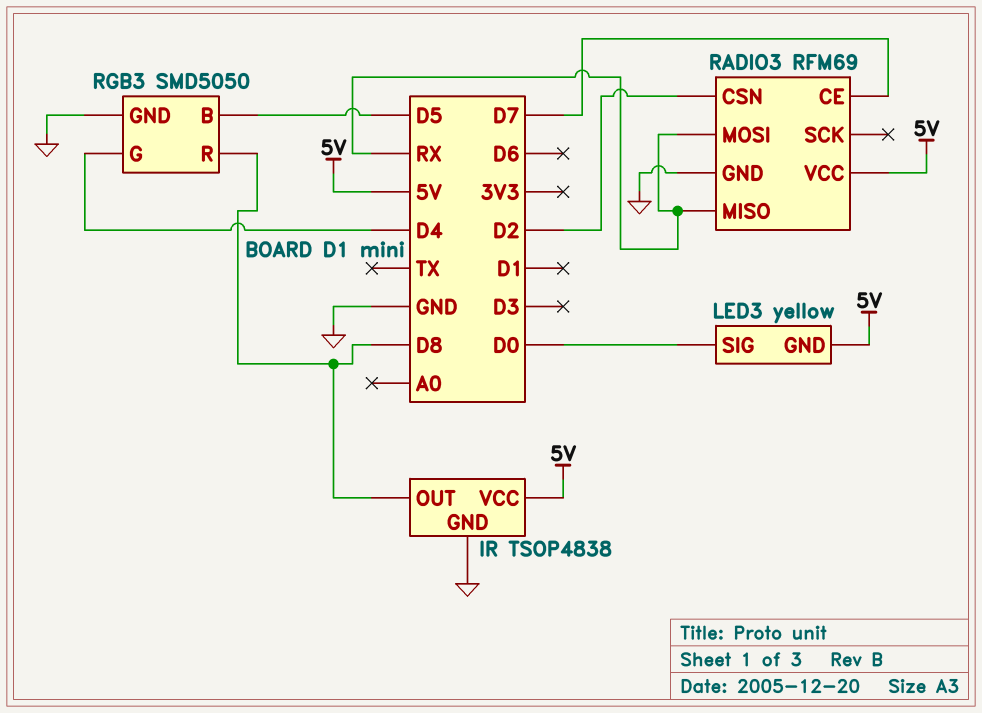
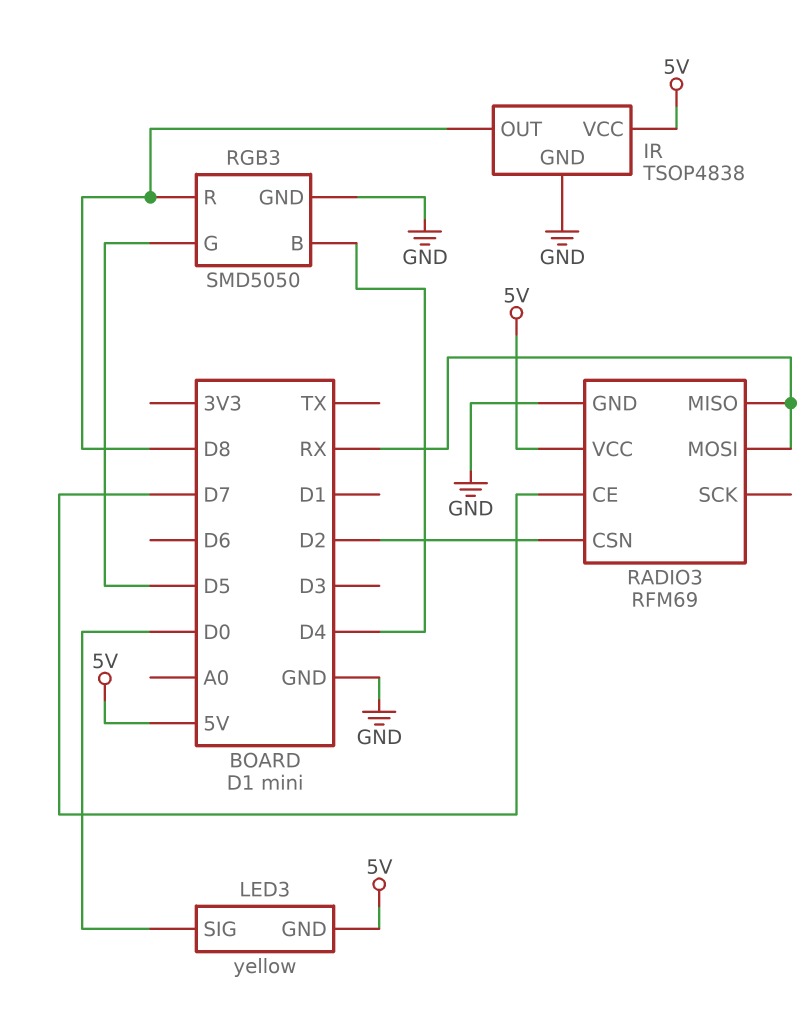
RGB3 pin B: D5 -> D4
RGB3 pin G: D4 -> D5

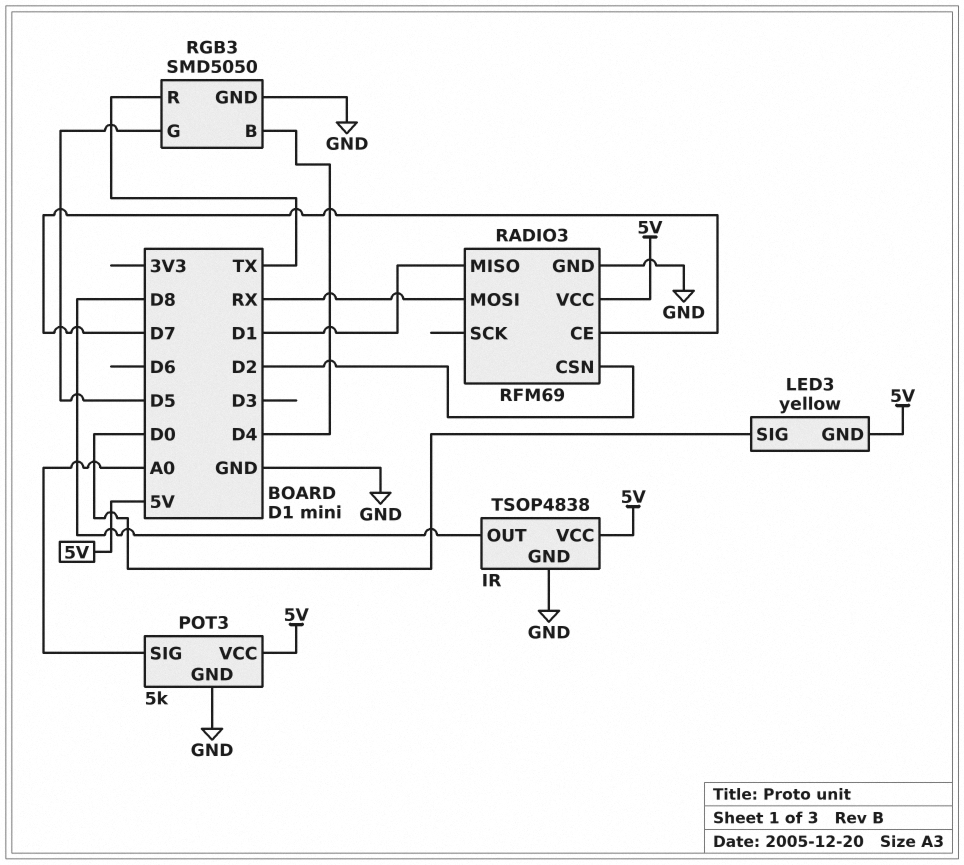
POT3: none -> 5k
POT3 pin GND: none -> GND
POT3 pin SIG: none -> A0
POT3 pin VCC: none -> 5V
RADIO3 pin MISO: RX -> D1
RGB3 pin R: D8 -> TX

